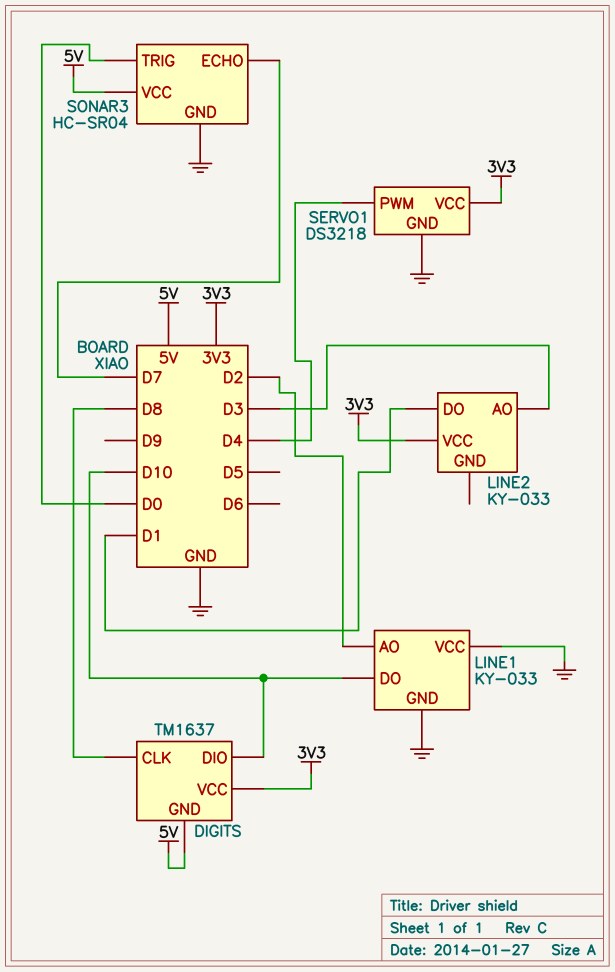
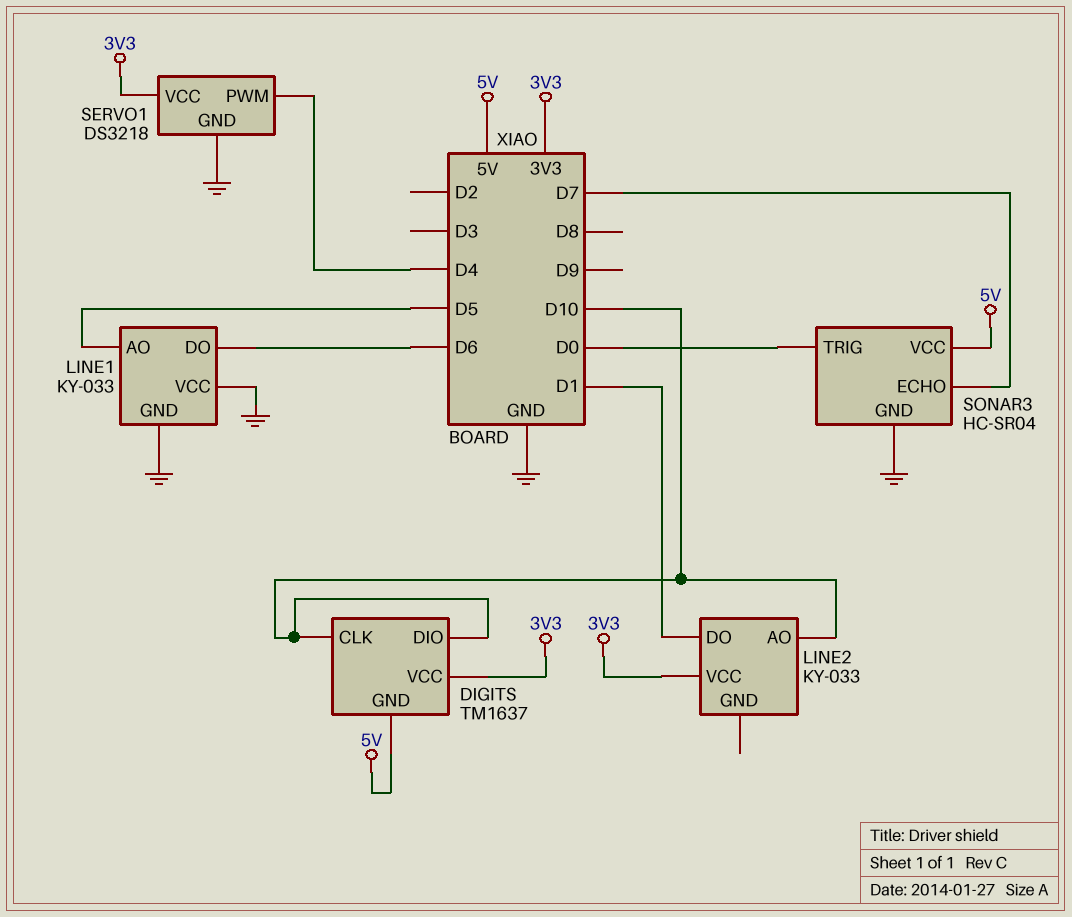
DIGITS pin CLK: D8 -> D10
LINE1 pin AO: D2 -> D5
LINE1 pin DO: D10 -> D6
LINE2 pin AO: D3 -> D10

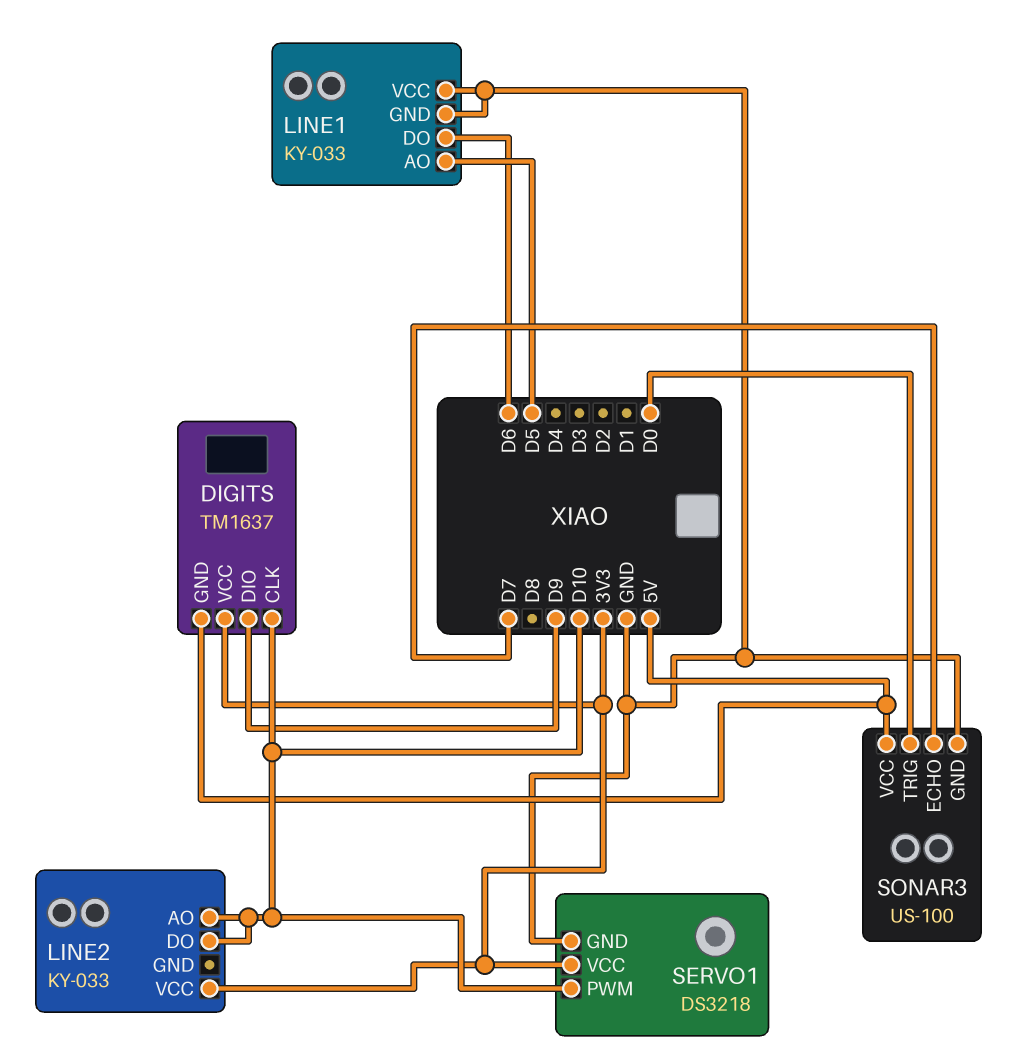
DIGITS pin DIO: D10 -> D9
LINE2 pin DO: D1 -> D10
SERVO1 pin PWM: D4 -> D10
SONAR3: HC-SR04 -> US-100

